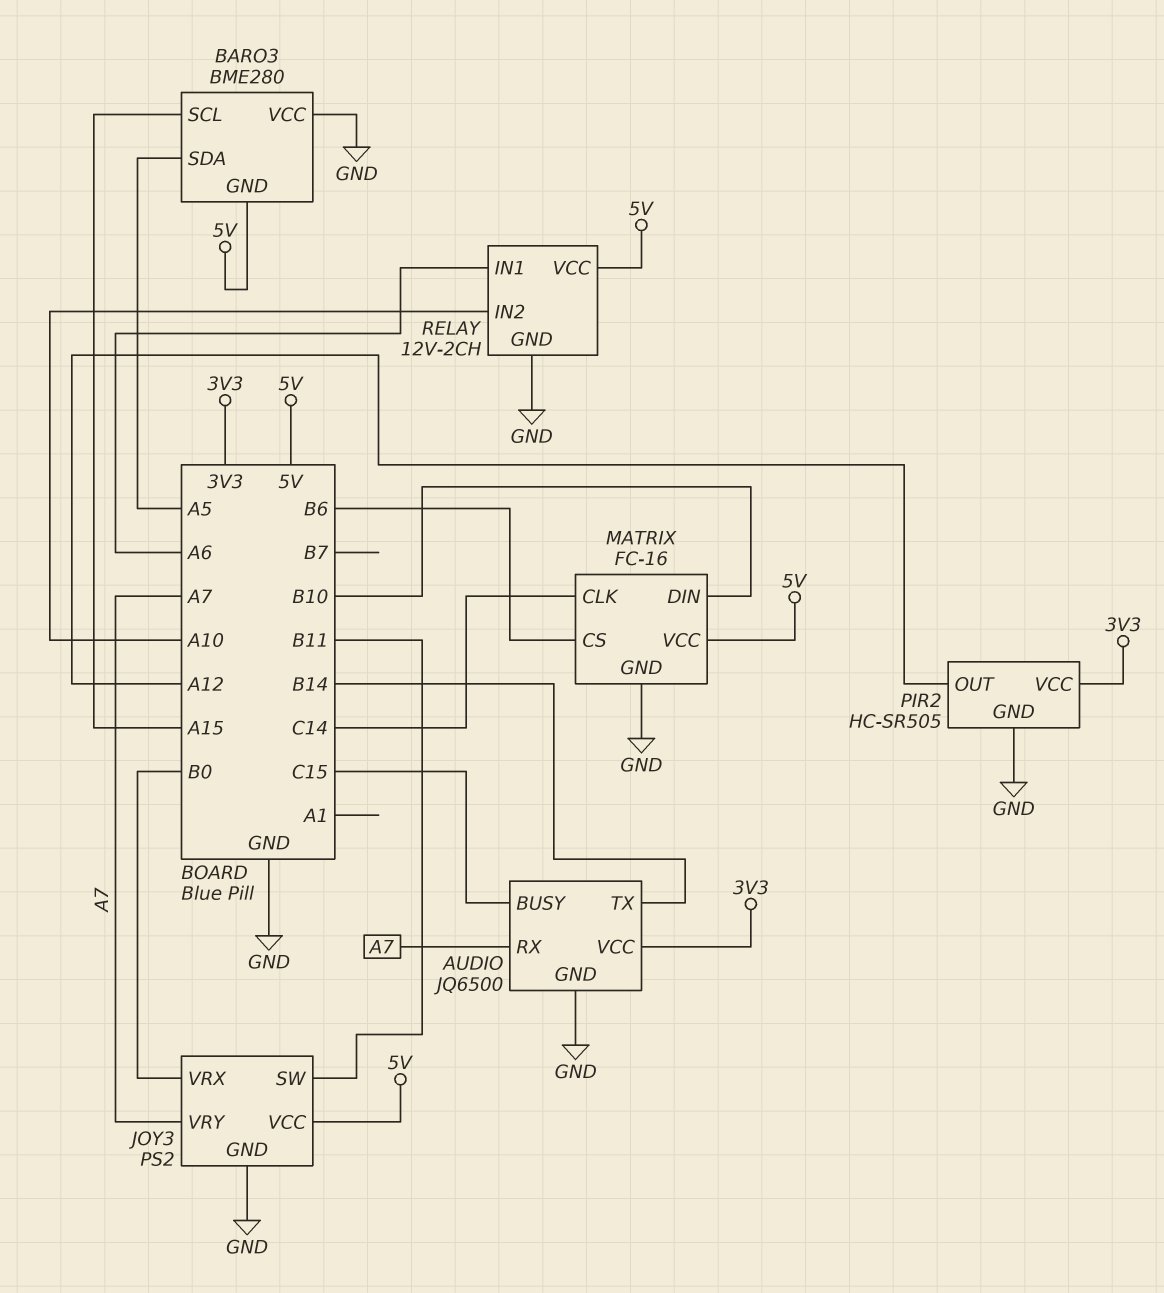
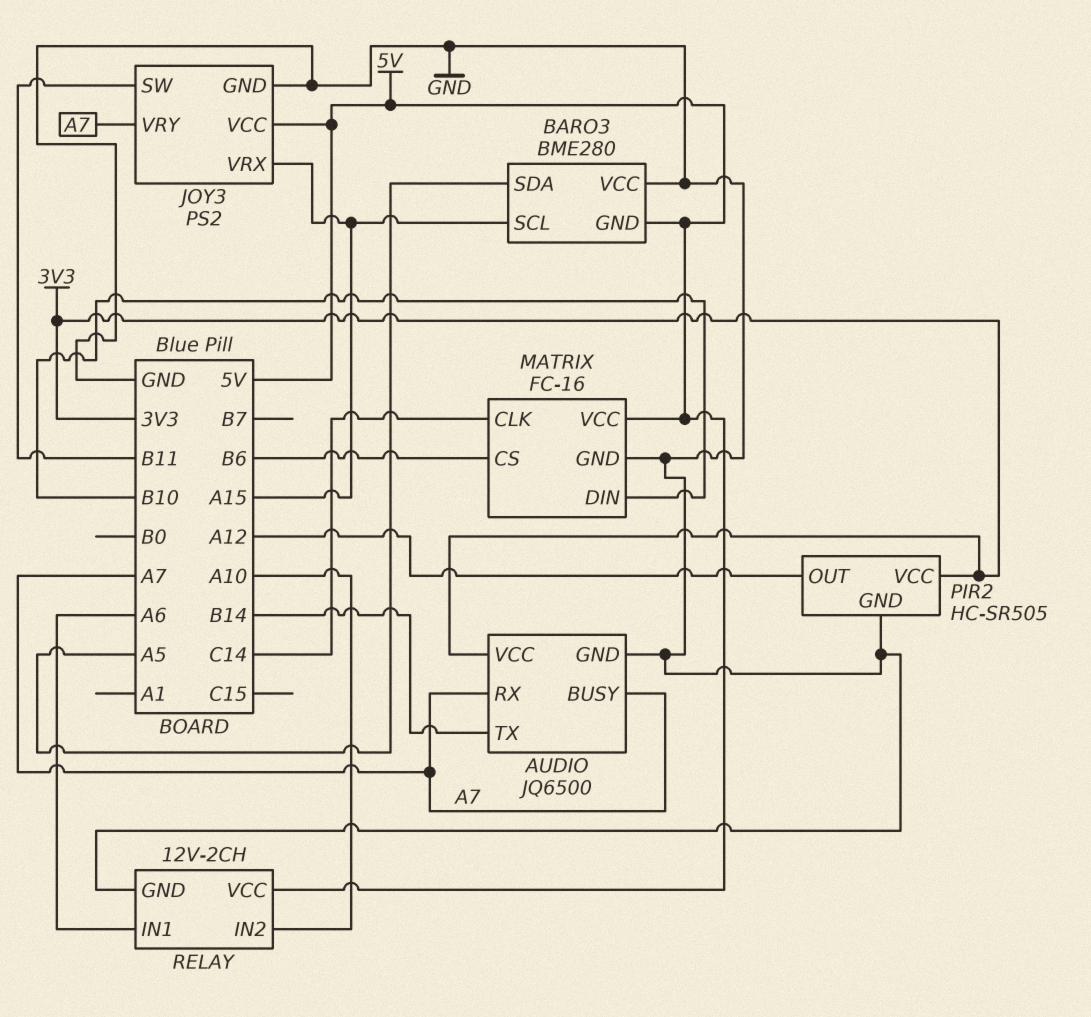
AUDIO pin BUSY: C15 -> A7
JOY3 pin VRX: B0 -> A15

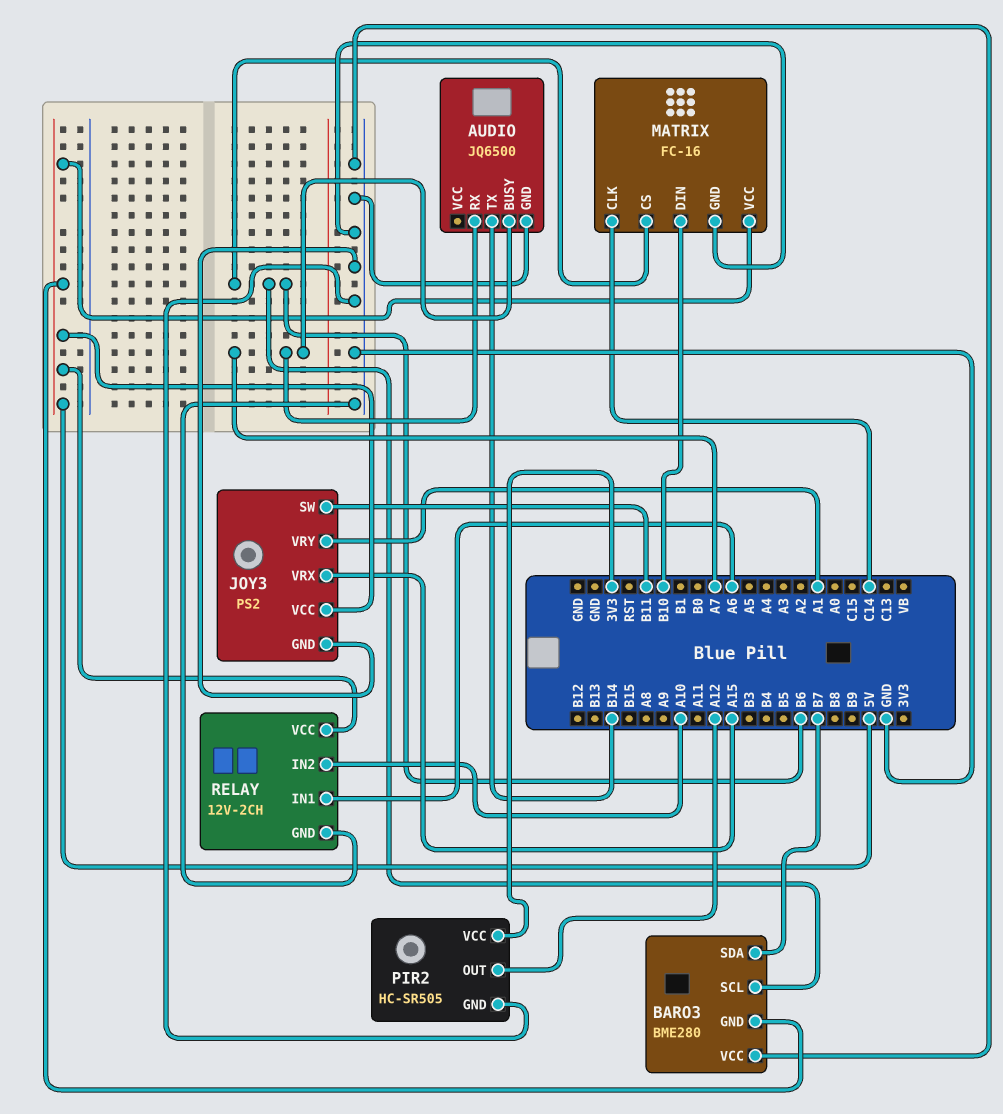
AUDIO pin VCC: 3V3 -> none
BARO3 pin SCL: A15 -> B6
BARO3 pin SDA: A5 -> B7
JOY3 pin VRY: A7 -> A1

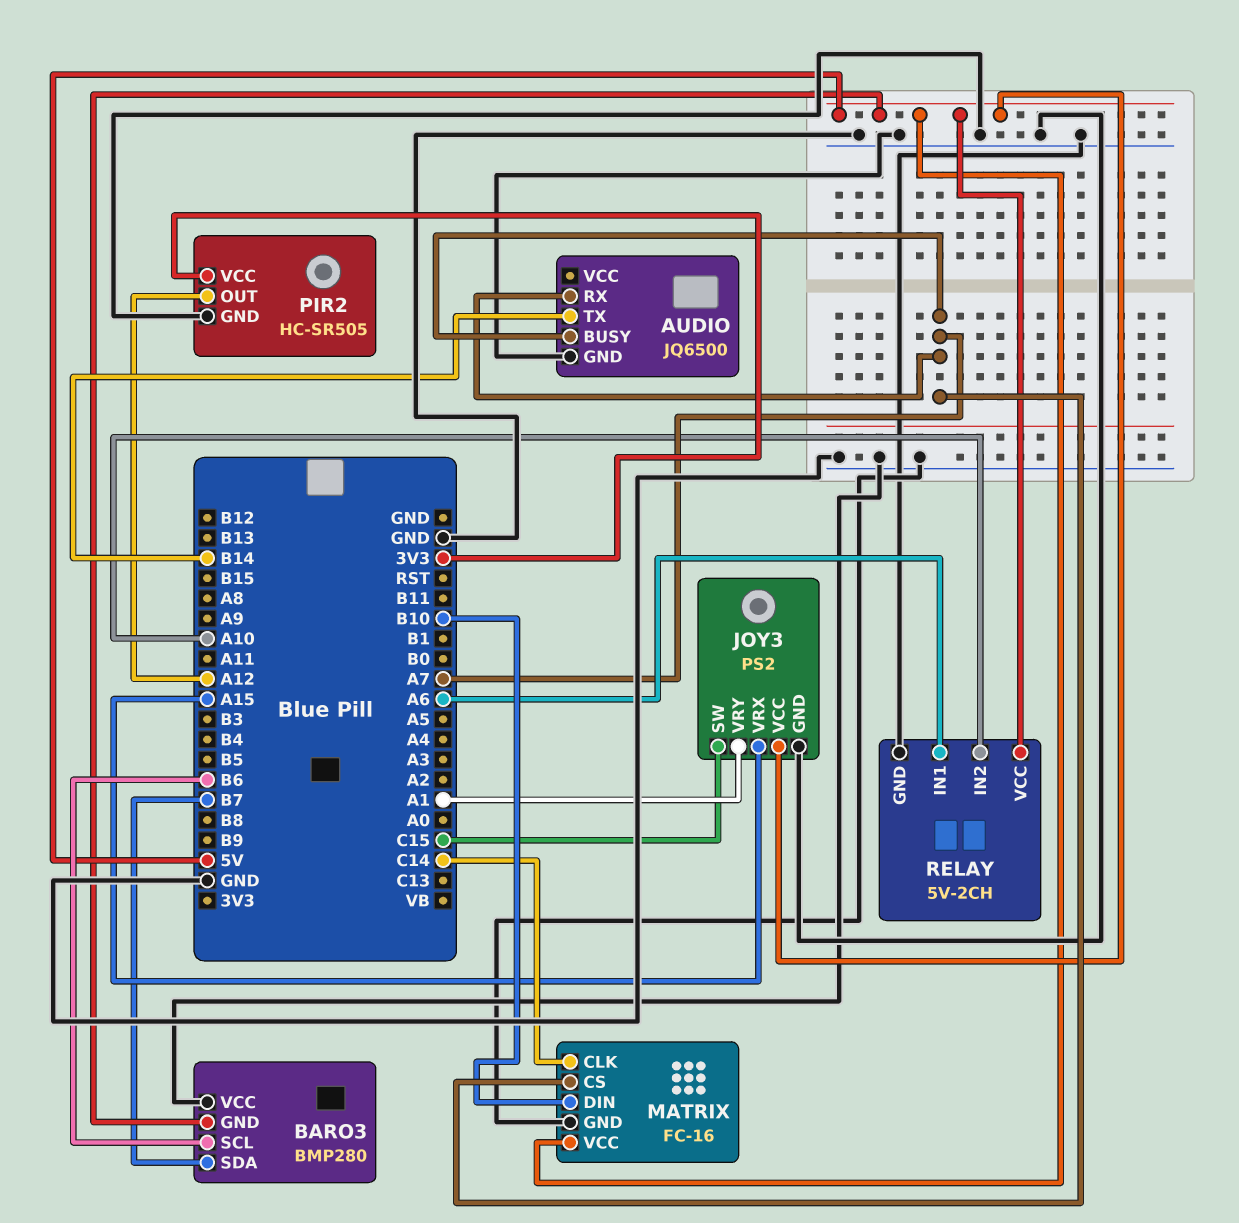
BARO3: BME280 -> BMP280
JOY3 pin SW: B11 -> C15
MATRIX pin CS: B6 -> A7
RELAY: 12V-2CH -> 5V-2CH

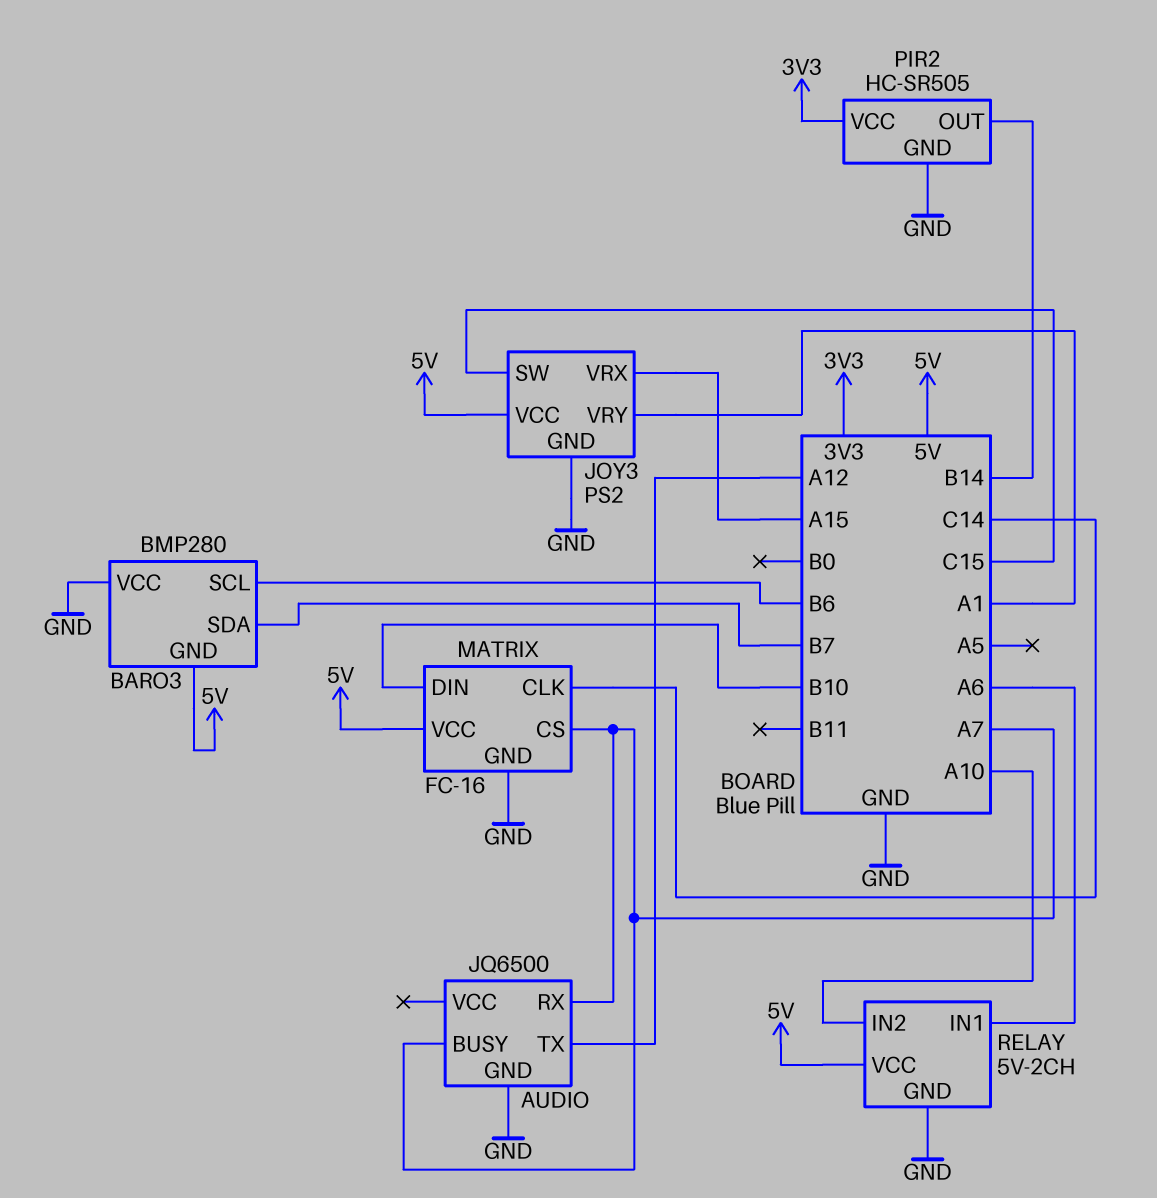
AUDIO pin TX: B14 -> A12
PIR2 pin OUT: A12 -> B14

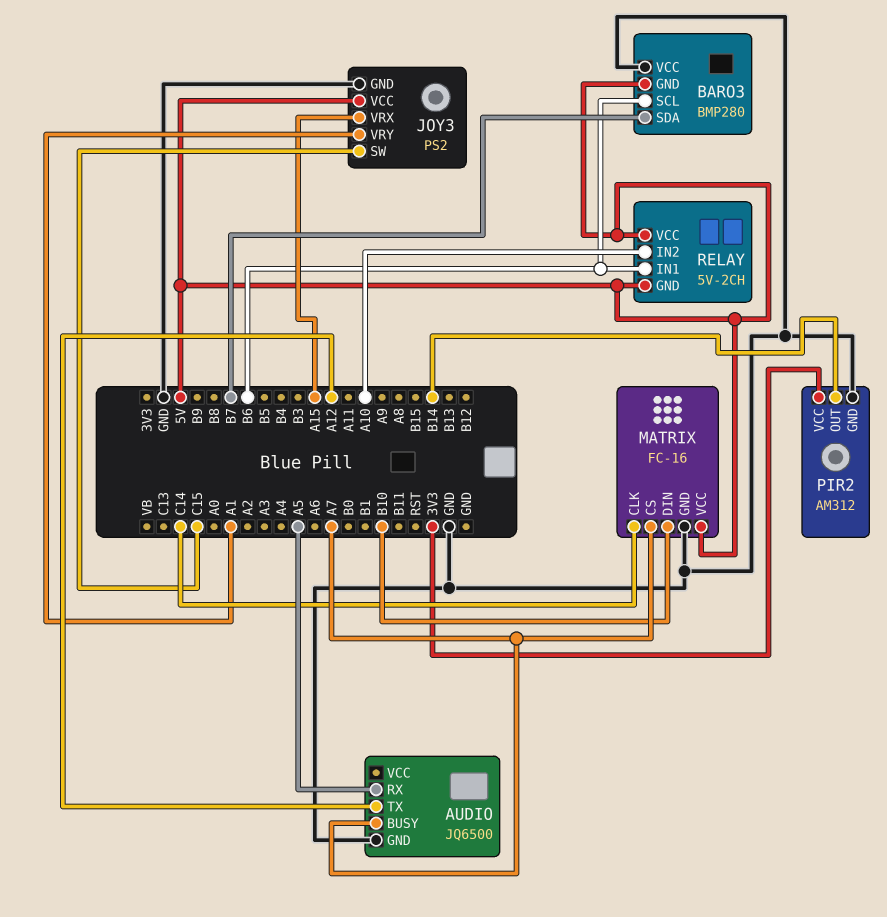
AUDIO pin RX: A7 -> A5
PIR2: HC-SR505 -> AM312
RELAY pin GND: GND -> 5V
RELAY pin IN1: A6 -> B6

